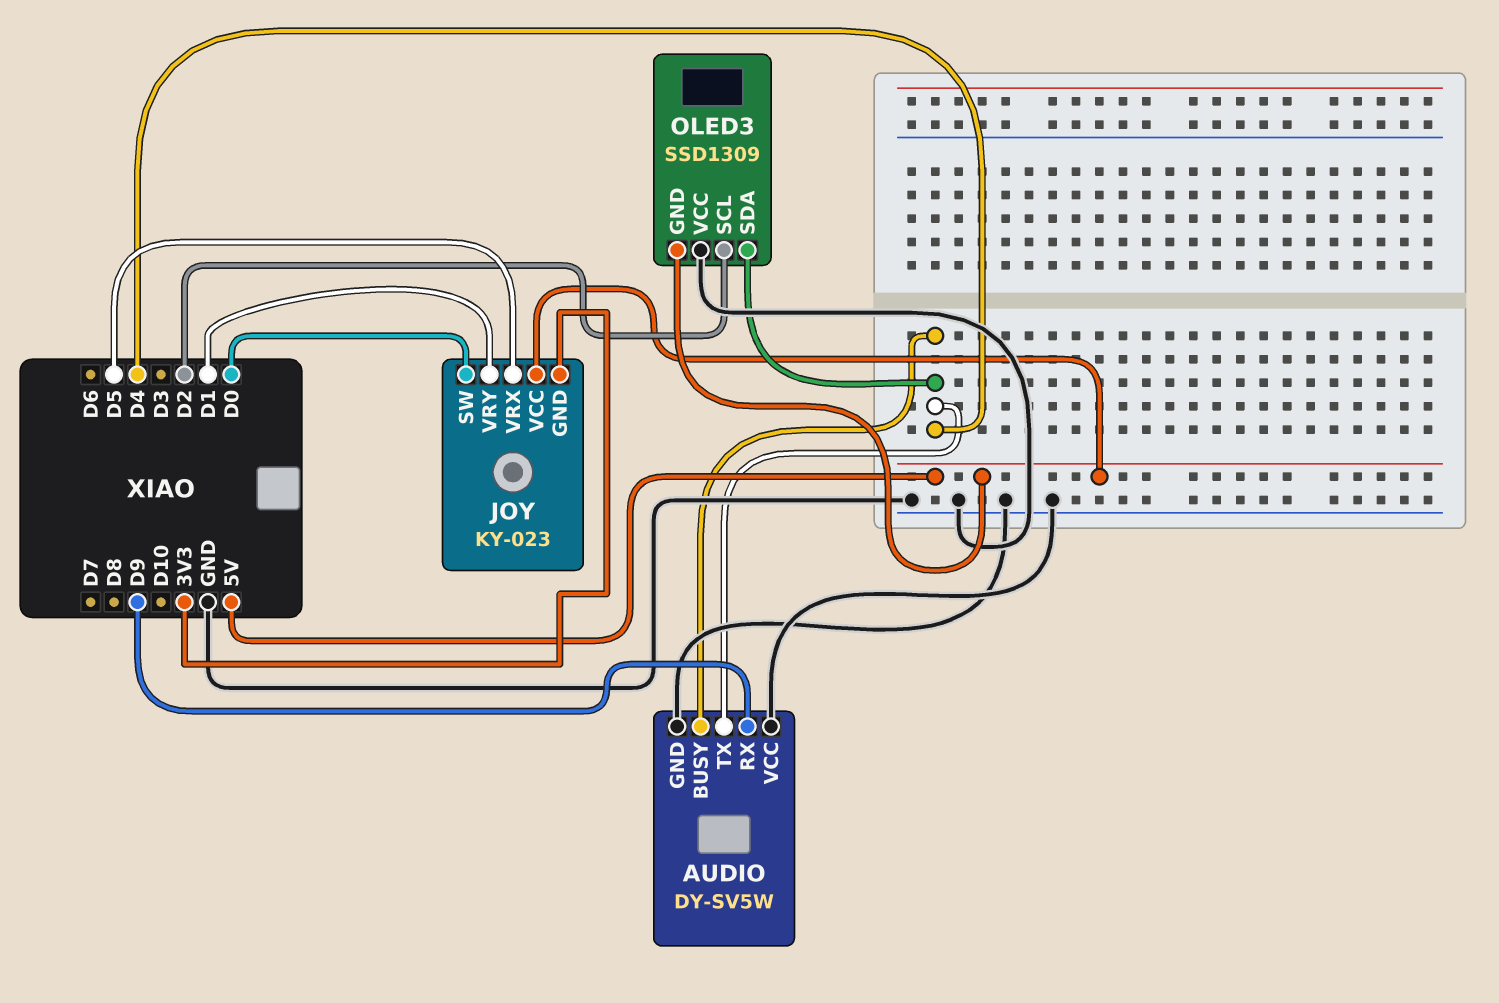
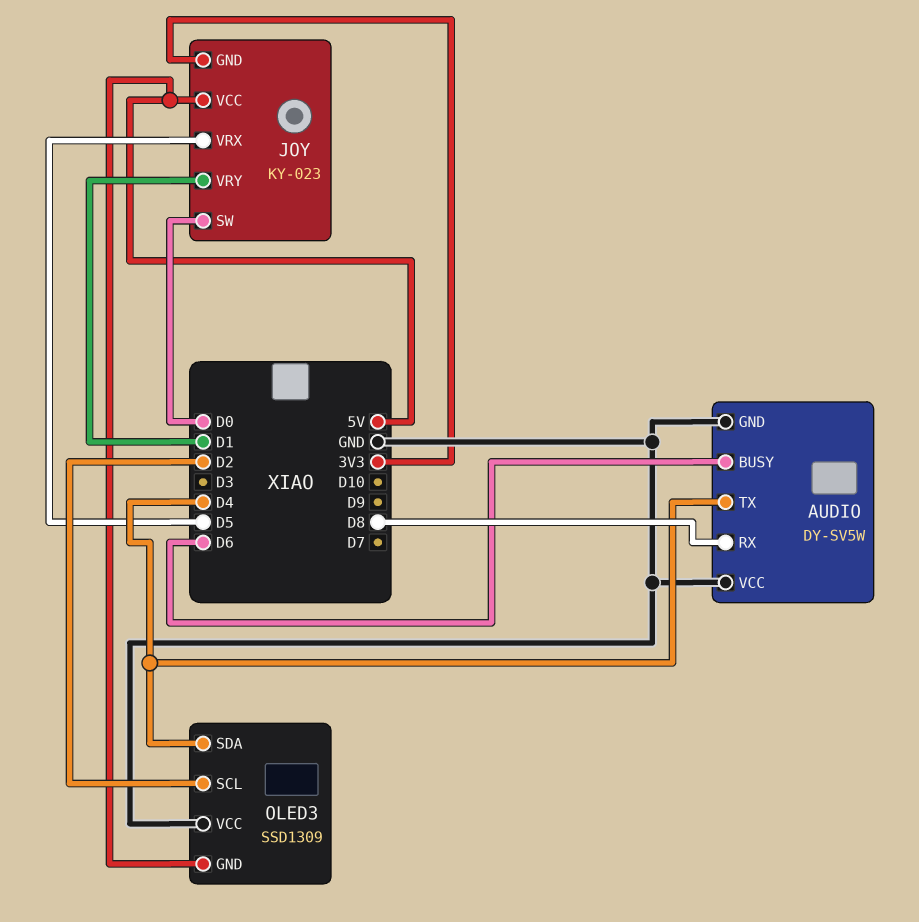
AUDIO pin BUSY: D4 -> D6
AUDIO pin RX: D9 -> D8

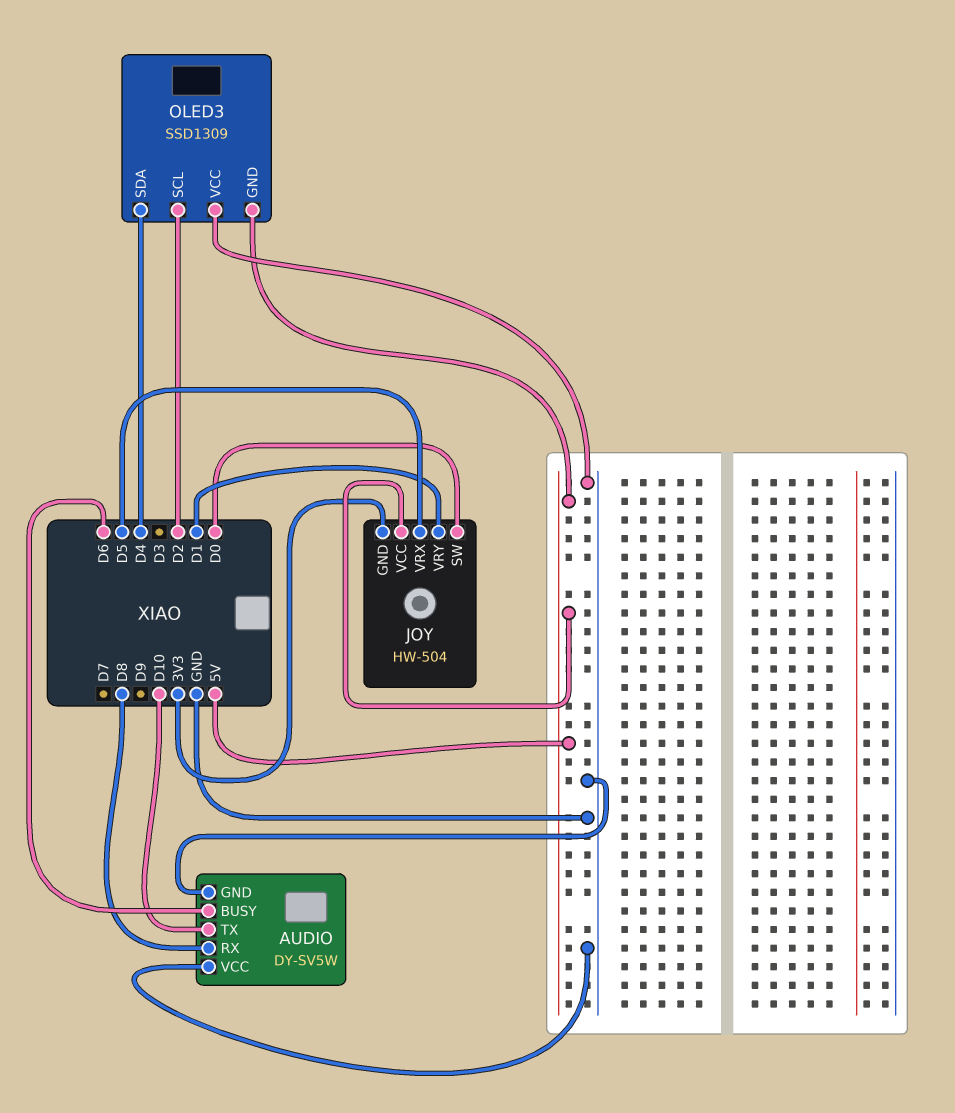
AUDIO pin TX: D4 -> D10
JOY: KY-023 -> HW-504

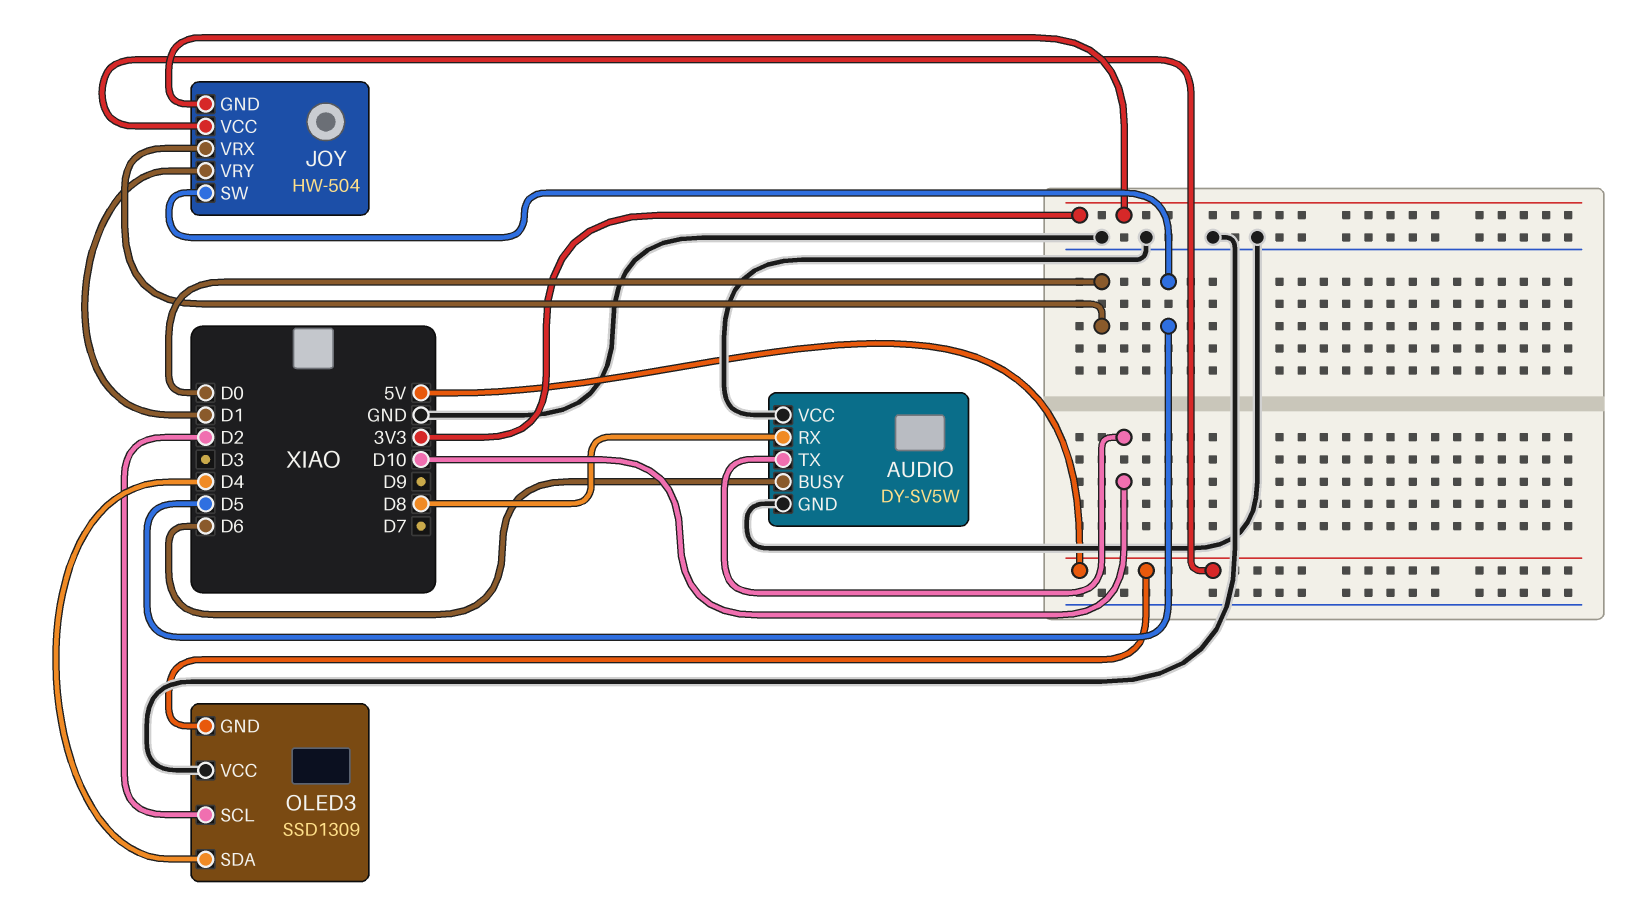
JOY pin SW: D0 -> D5
JOY pin VRX: D5 -> D0

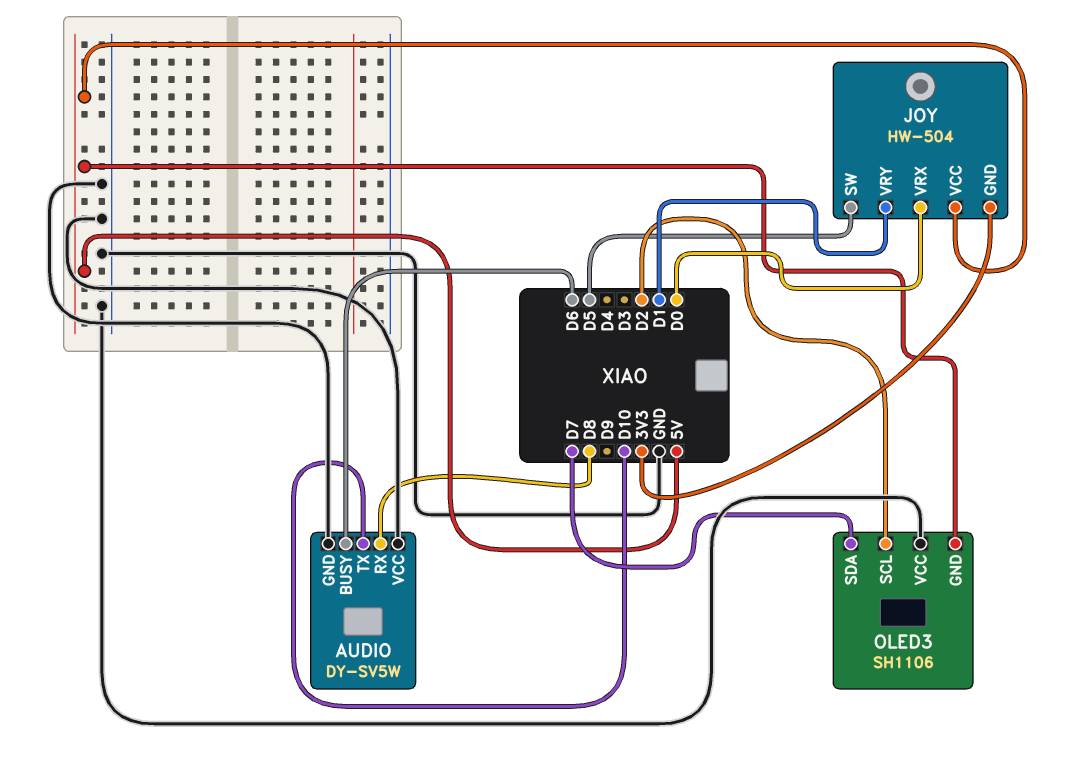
OLED3: SSD1309 -> SH1106
OLED3 pin SDA: D4 -> D7

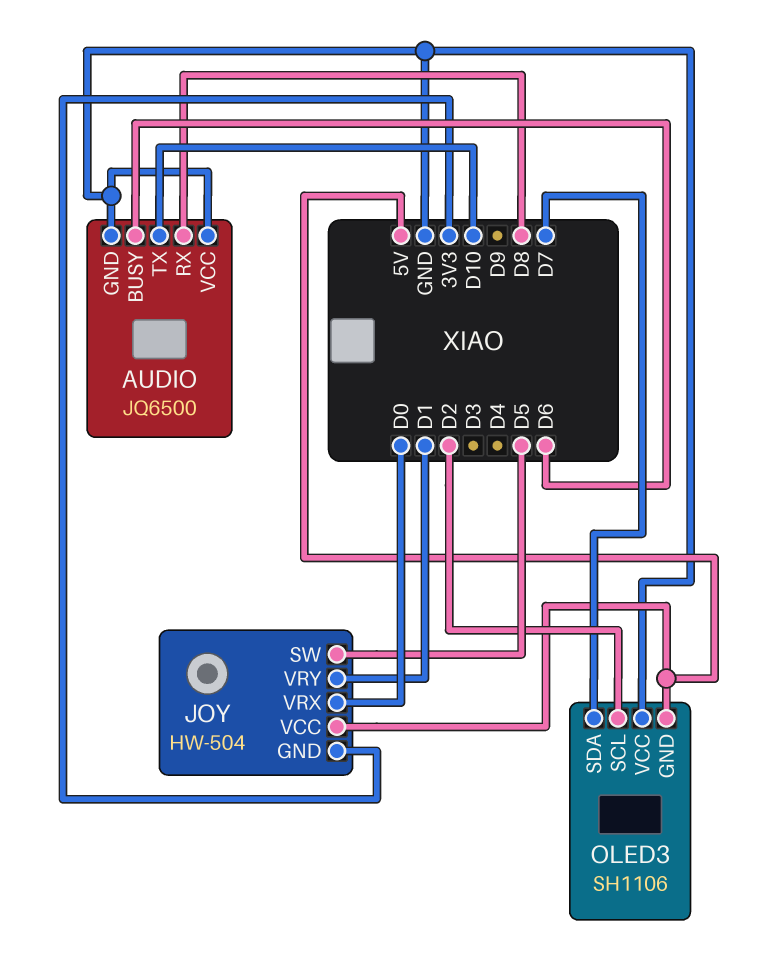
AUDIO: DY-SV5W -> JQ6500

